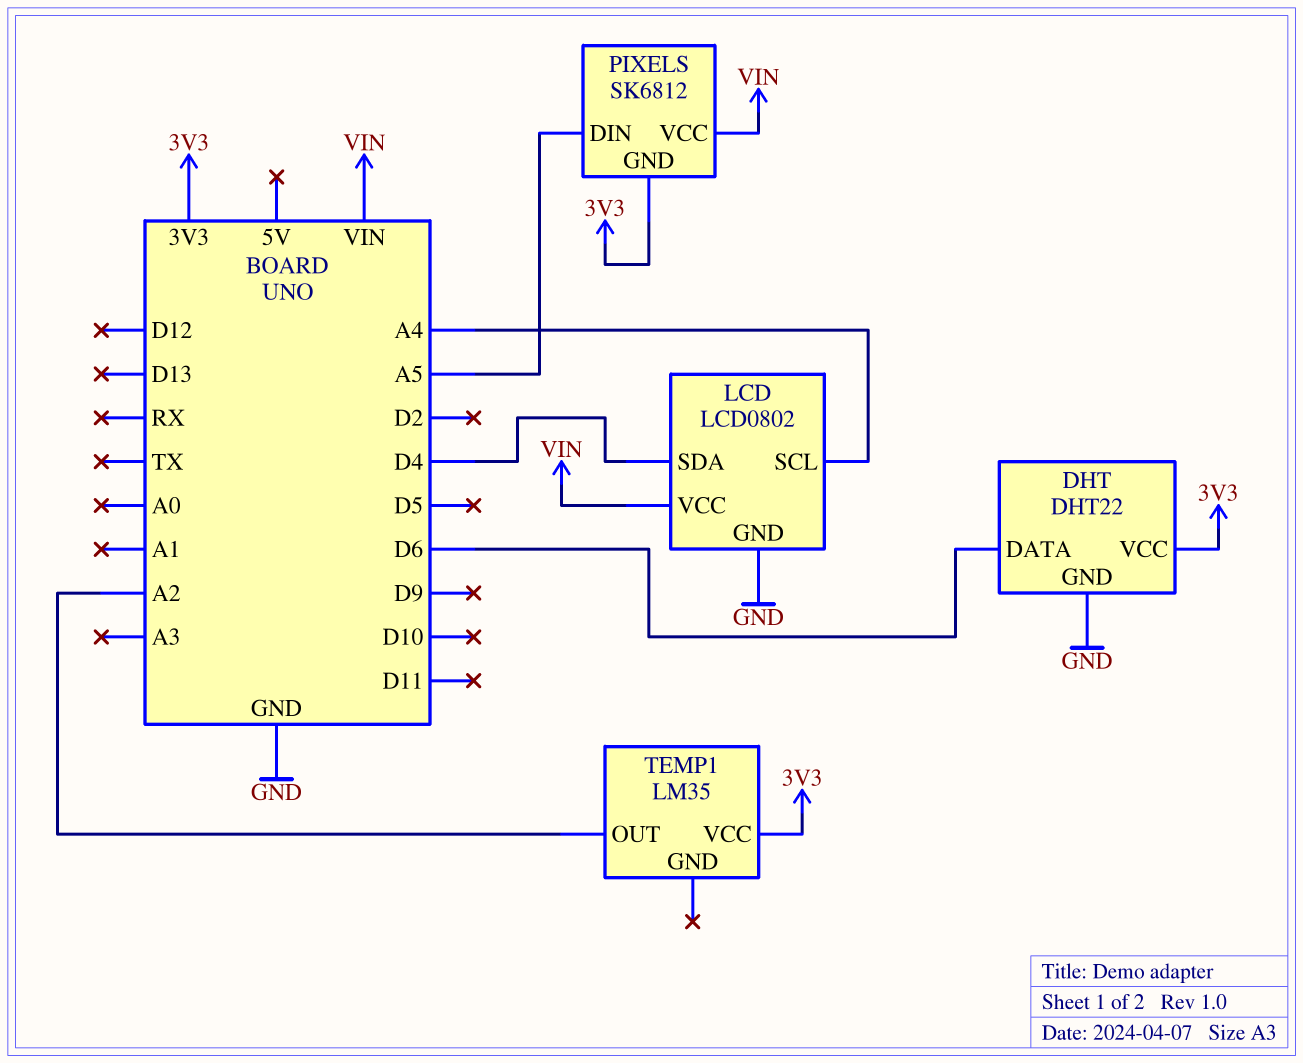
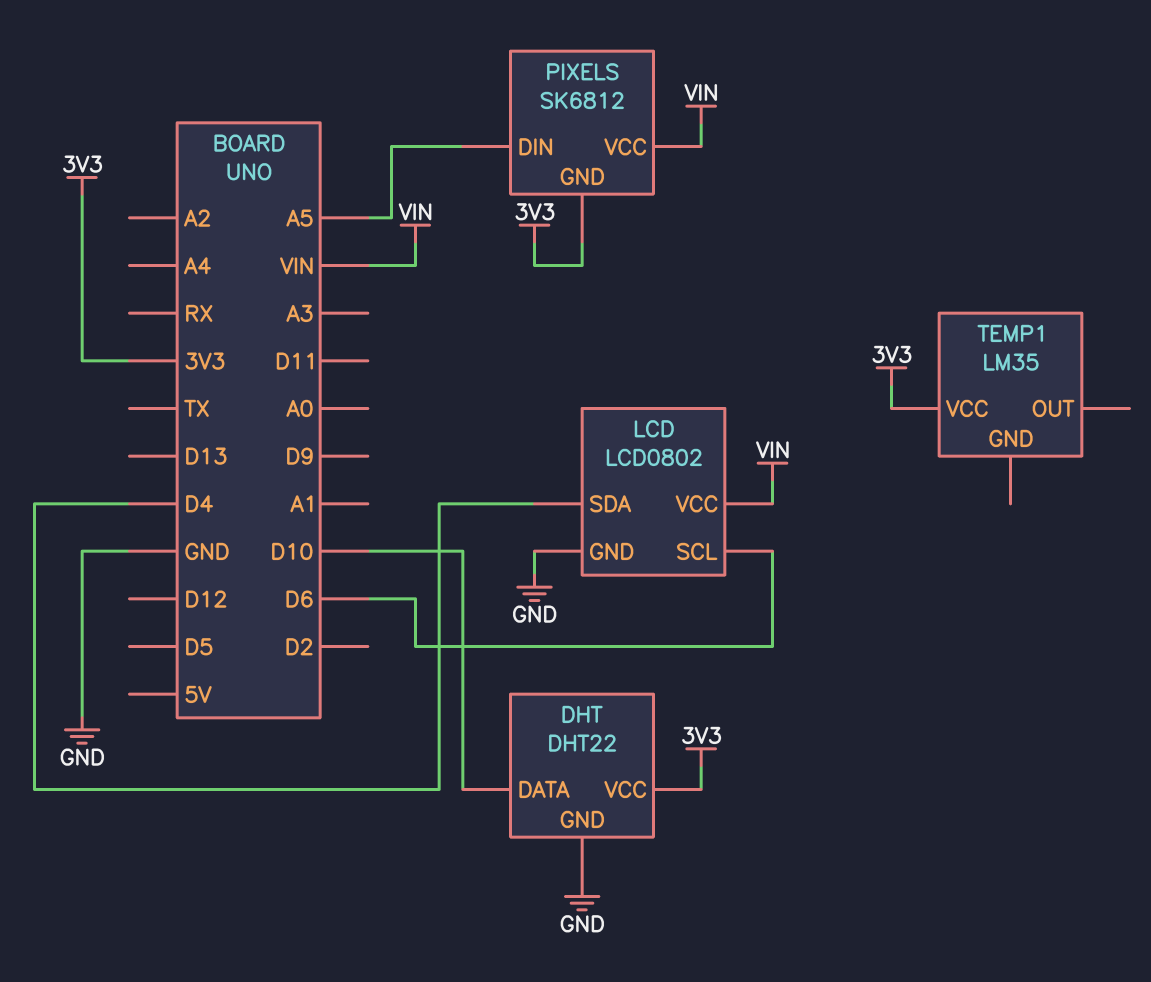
DHT pin DATA: D6 -> D10
LCD pin SCL: A4 -> D6
TEMP1 pin OUT: A2 -> none

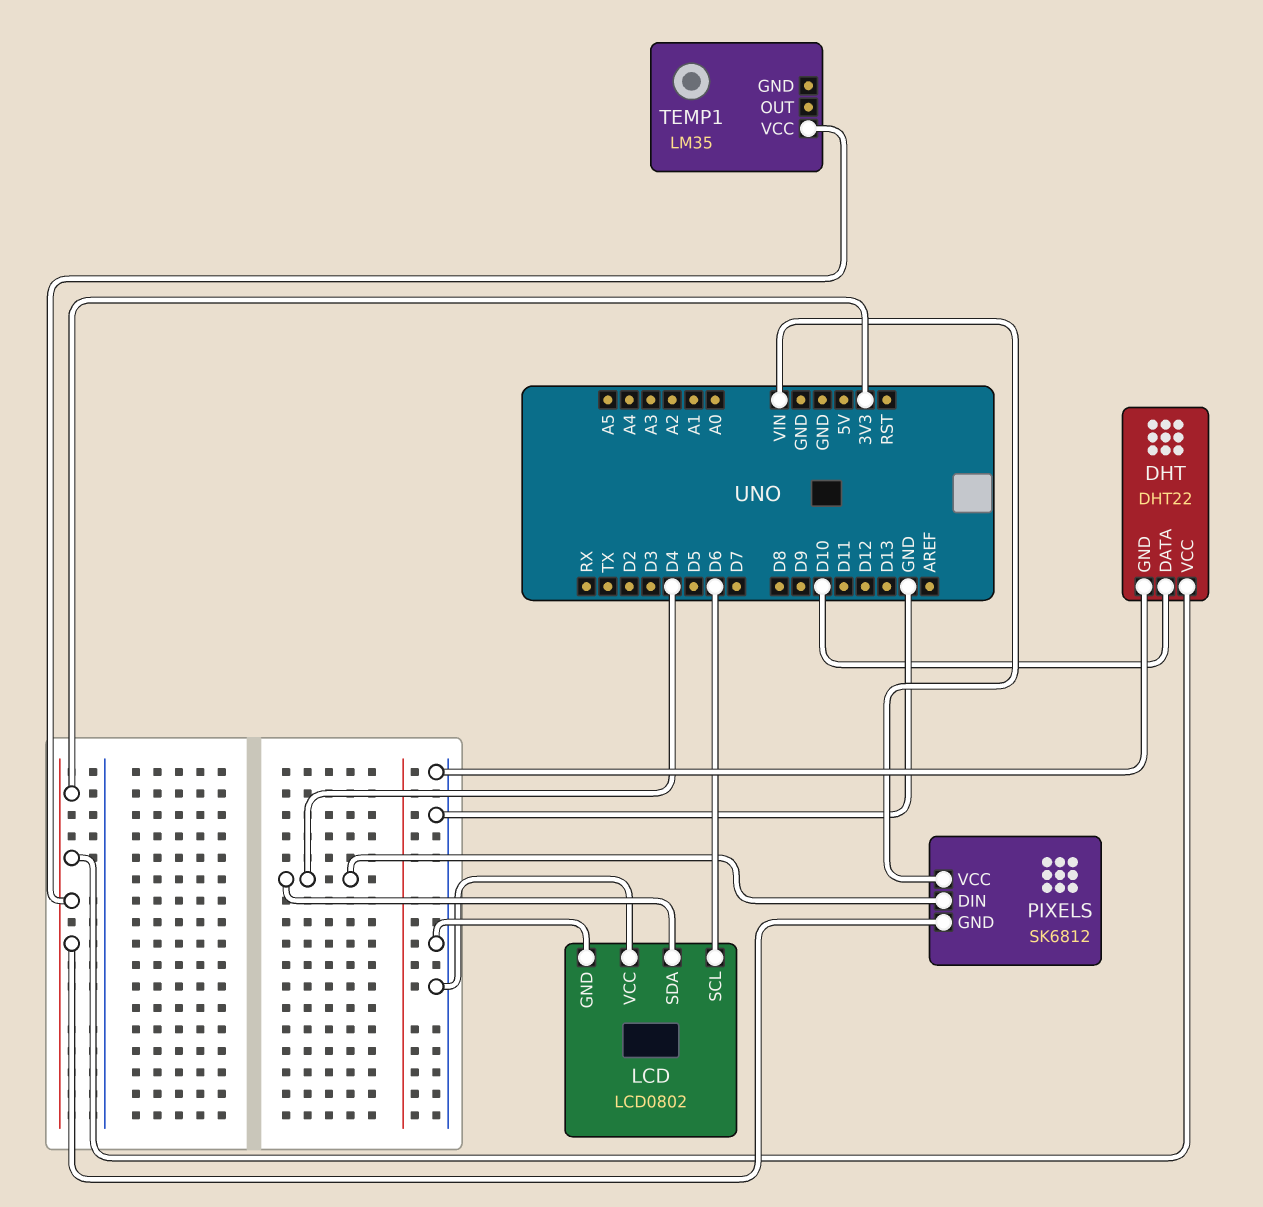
LCD pin VCC: VIN -> GND
PIXELS pin DIN: A5 -> D4

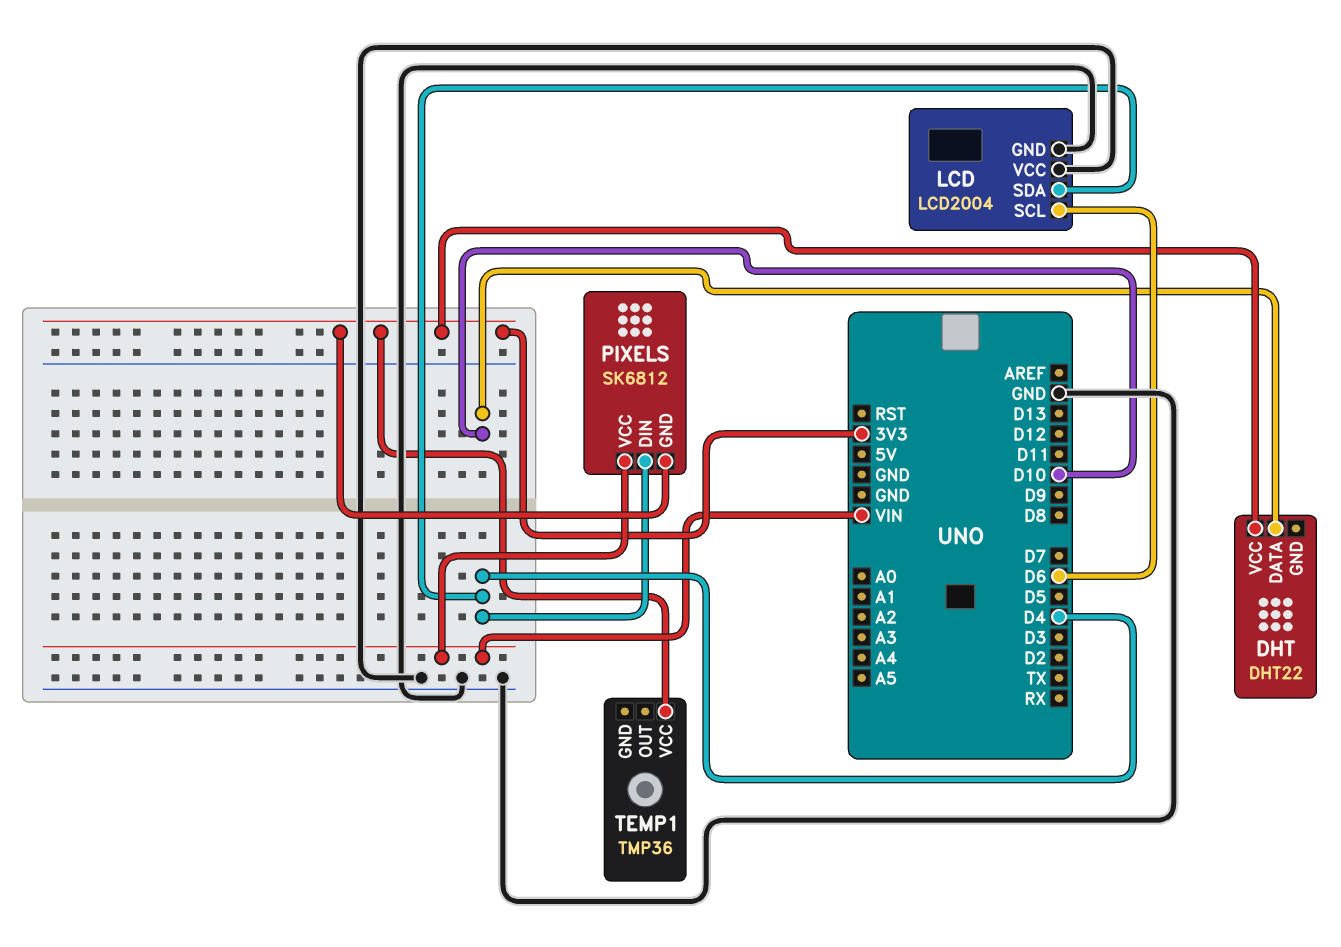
DHT pin GND: GND -> none
LCD: LCD0802 -> LCD2004
TEMP1: LM35 -> TMP36

